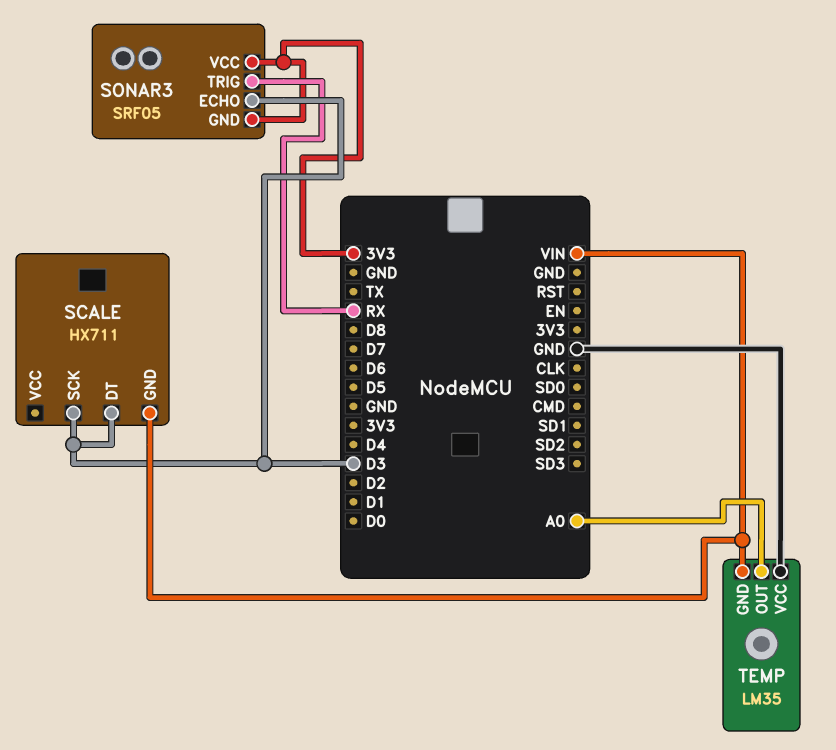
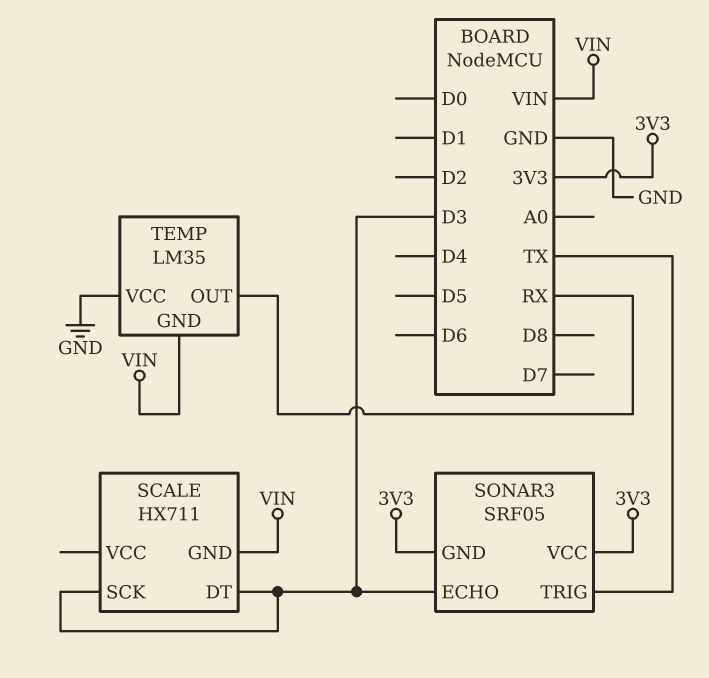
SONAR3 pin TRIG: RX -> TX
TEMP pin OUT: A0 -> RX

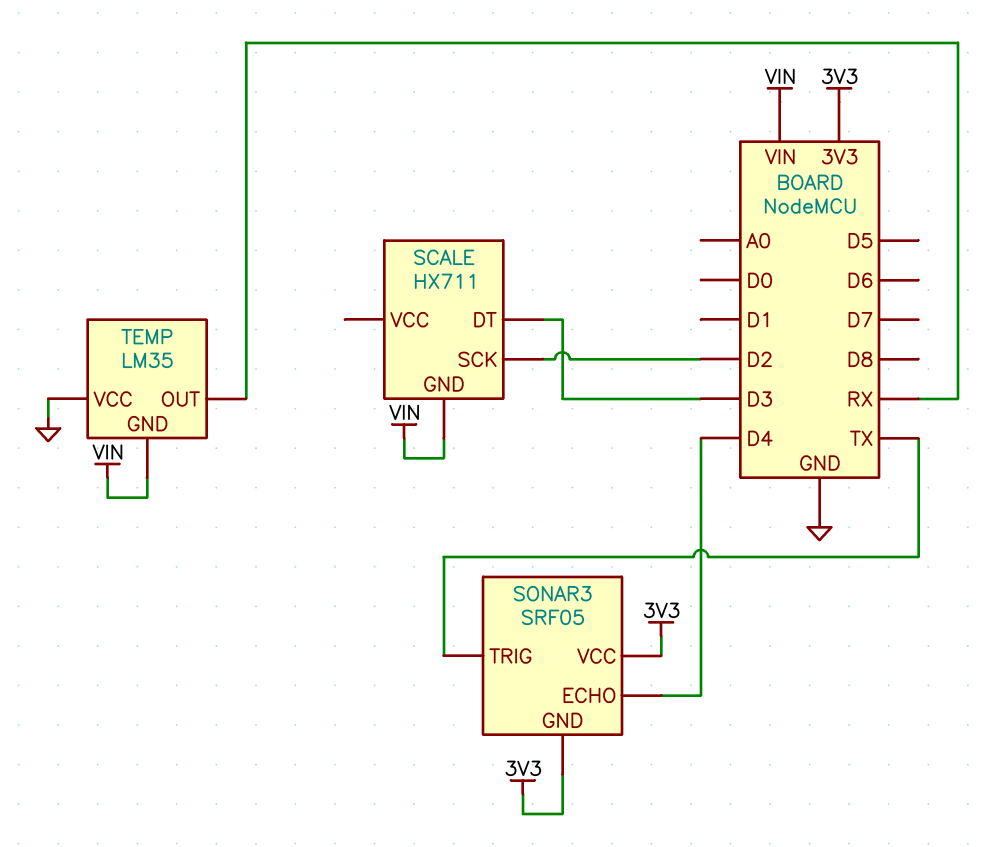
SCALE pin SCK: D3 -> D2
SONAR3 pin ECHO: D3 -> D4

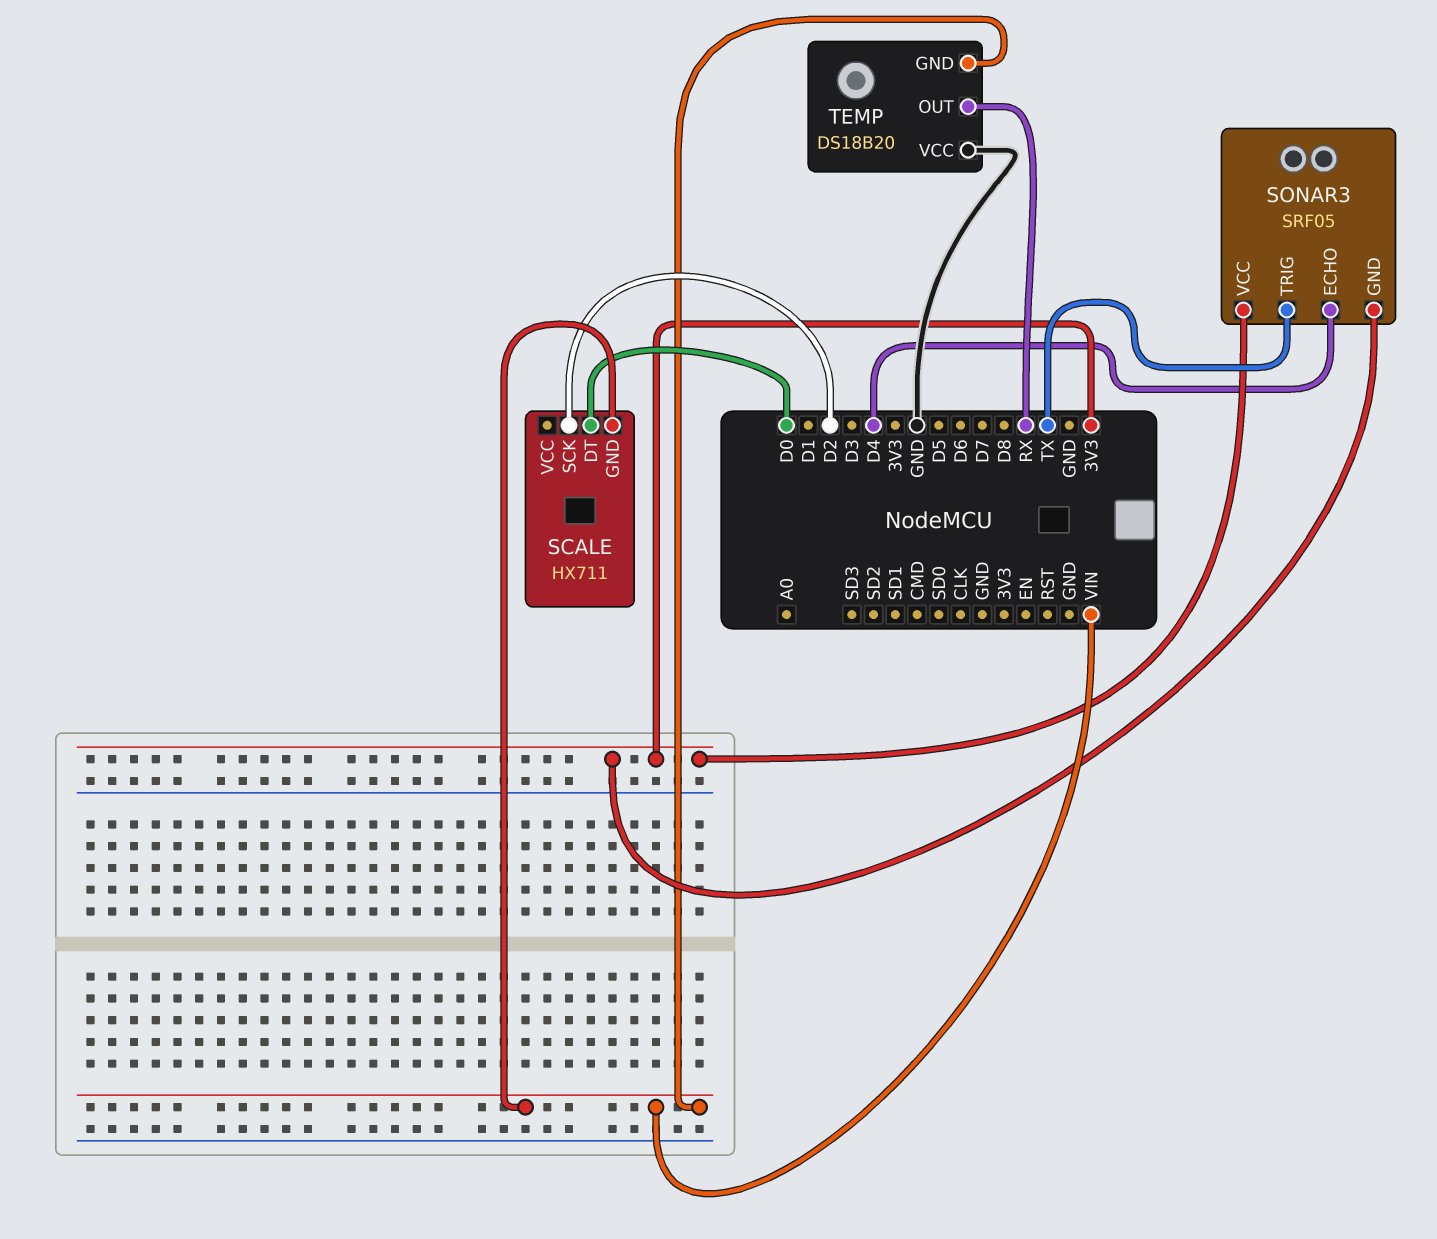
SCALE pin DT: D3 -> D0
TEMP: LM35 -> DS18B20

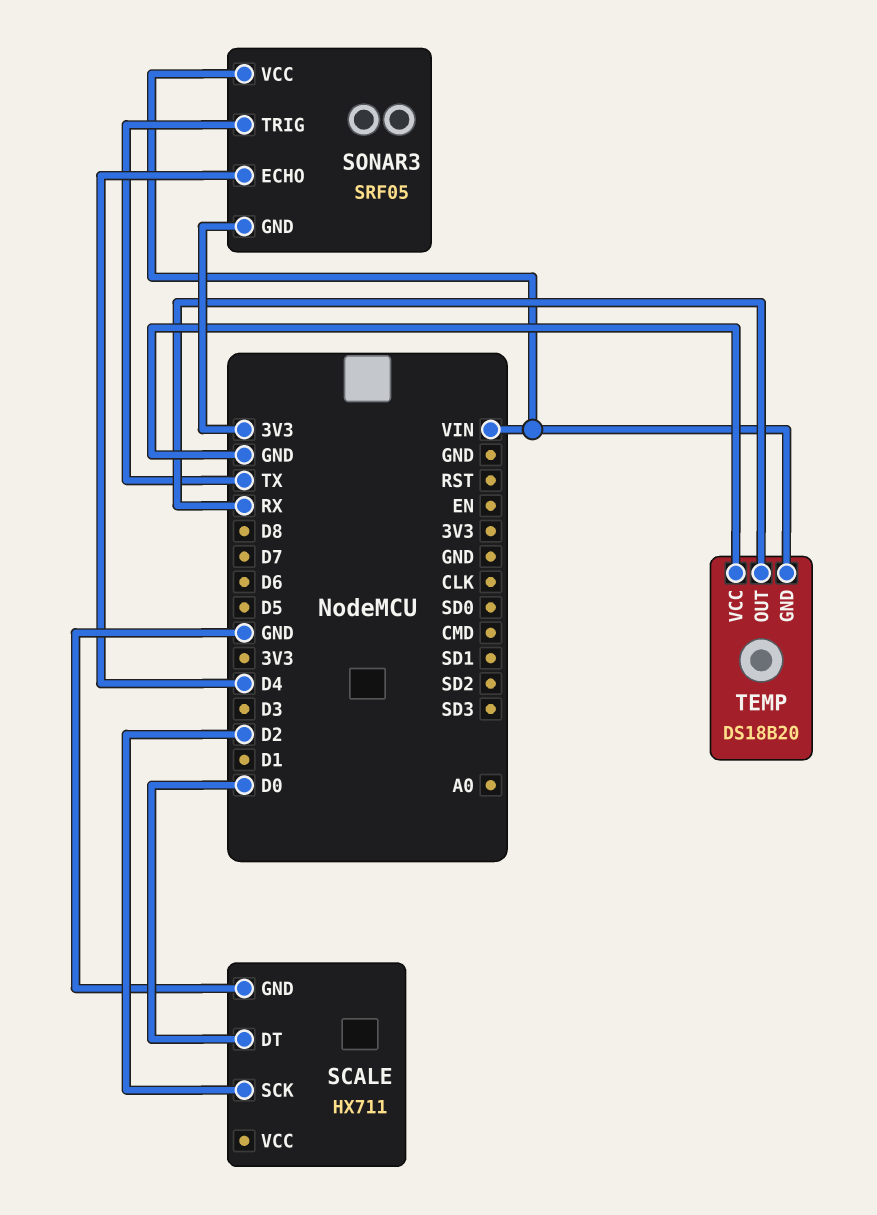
SCALE pin GND: VIN -> GND
SONAR3 pin VCC: 3V3 -> VIN

